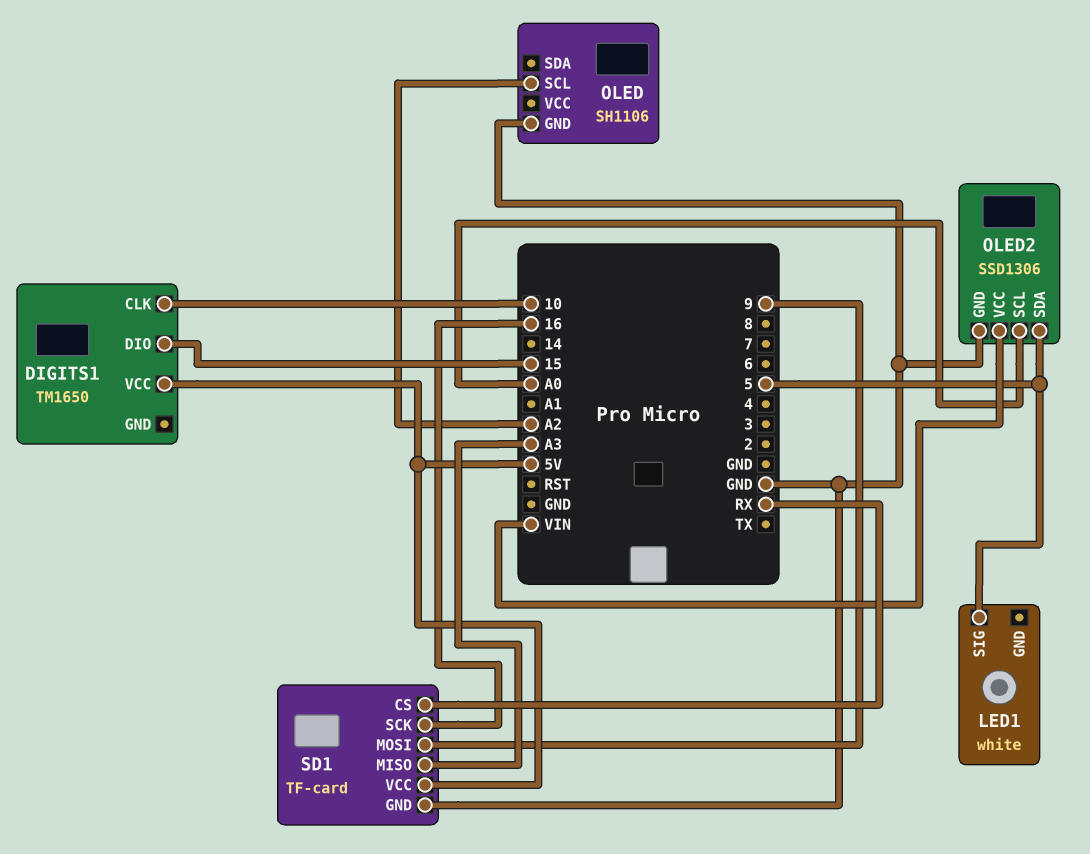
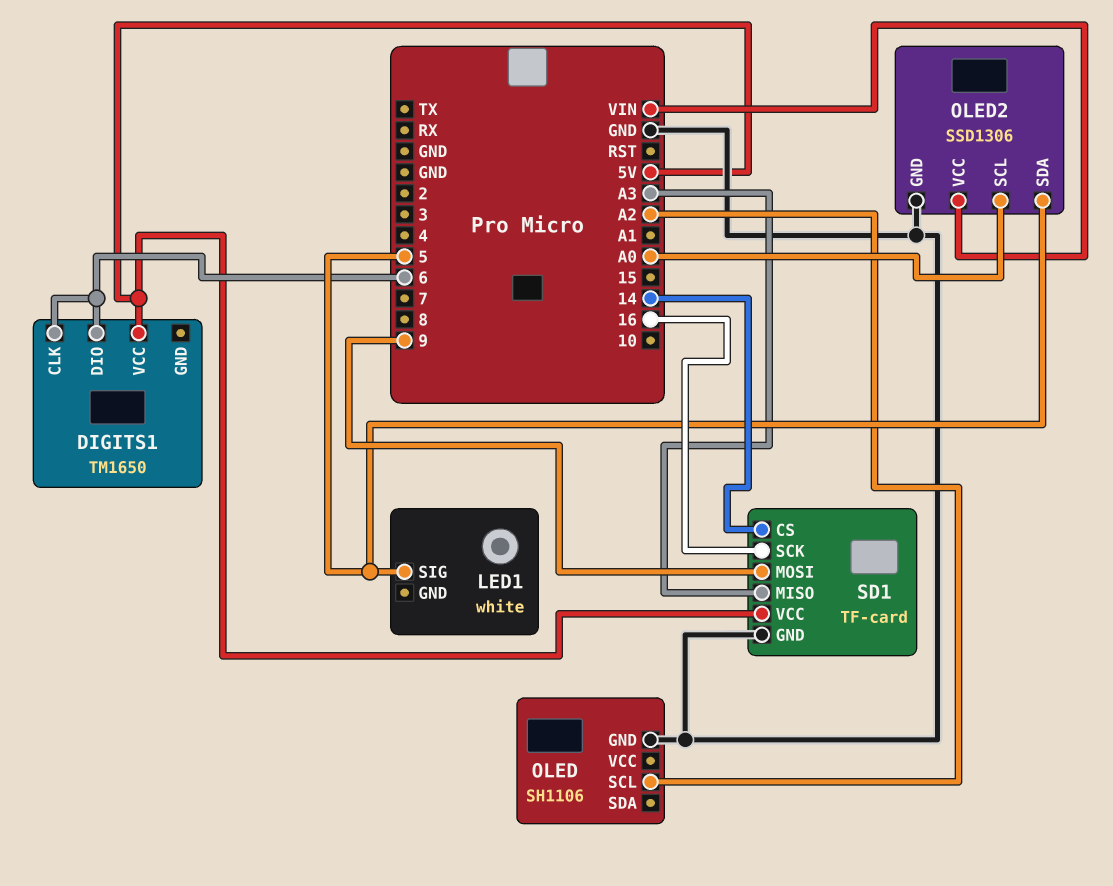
DIGITS1 pin CLK: 10 -> 6
DIGITS1 pin DIO: 15 -> 6
SD1 pin CS: RX -> 14

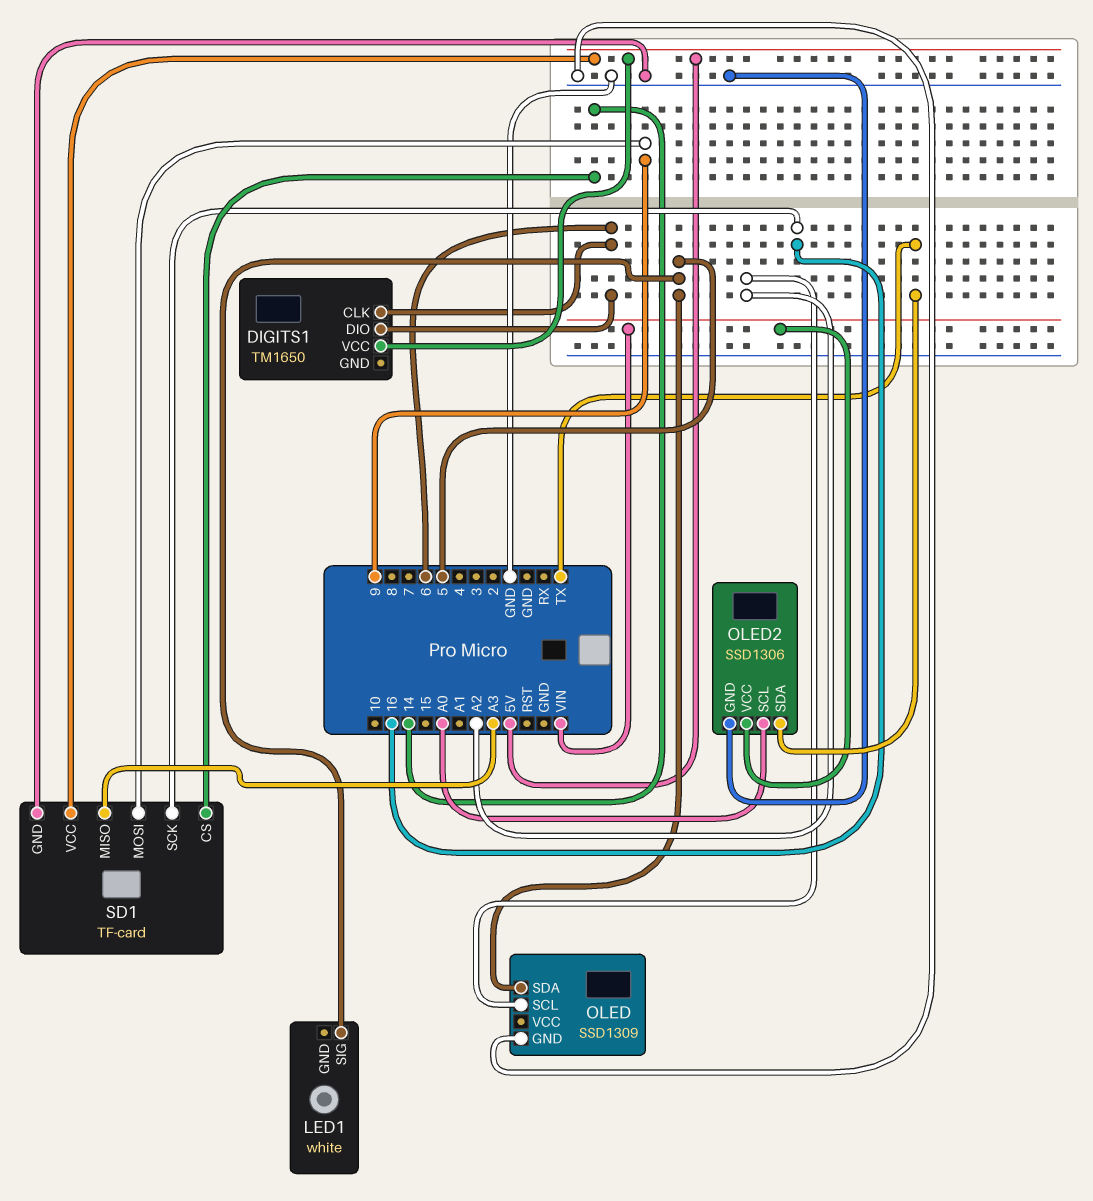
OLED: SH1106 -> SSD1309
OLED pin SDA: none -> 5
OLED2 pin SDA: 5 -> TX

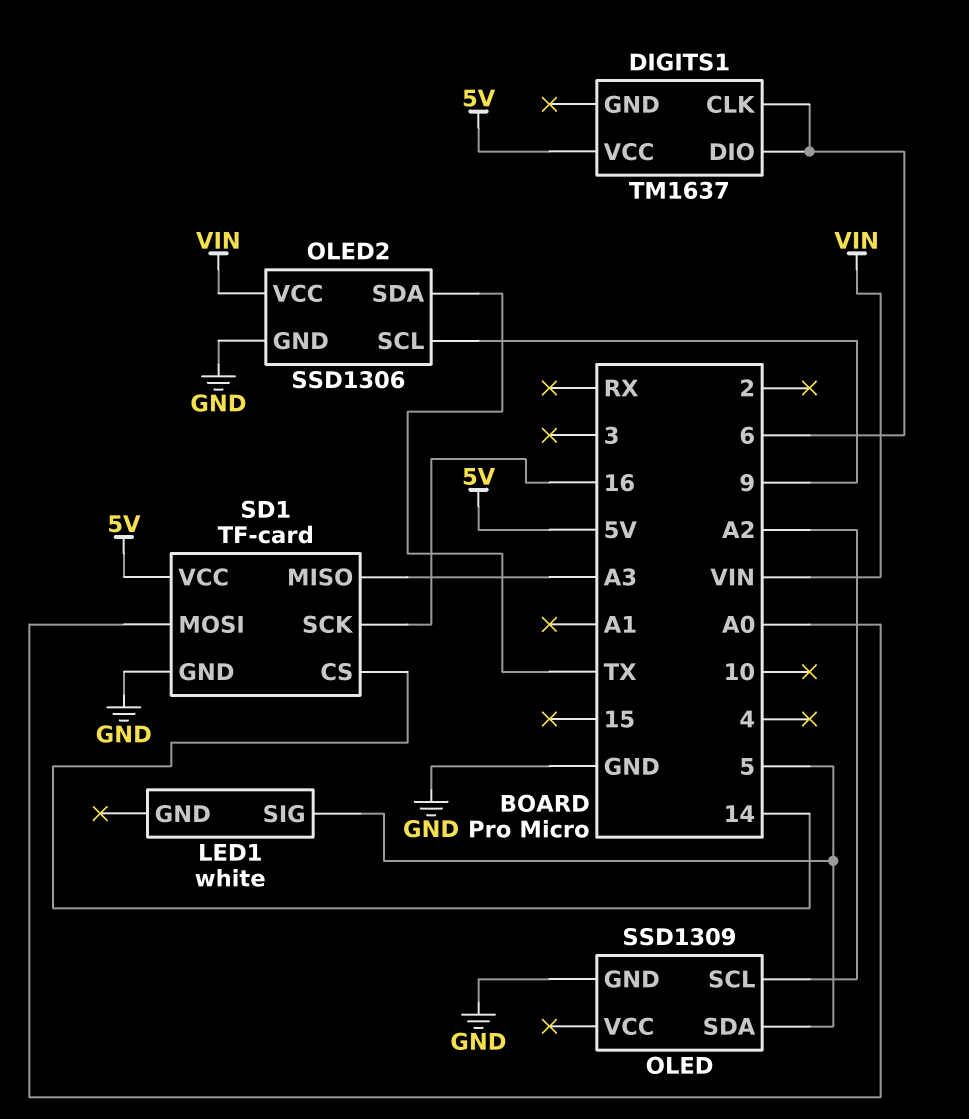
DIGITS1: TM1650 -> TM1637
OLED2 pin SCL: A0 -> 9
SD1 pin MOSI: 9 -> A0

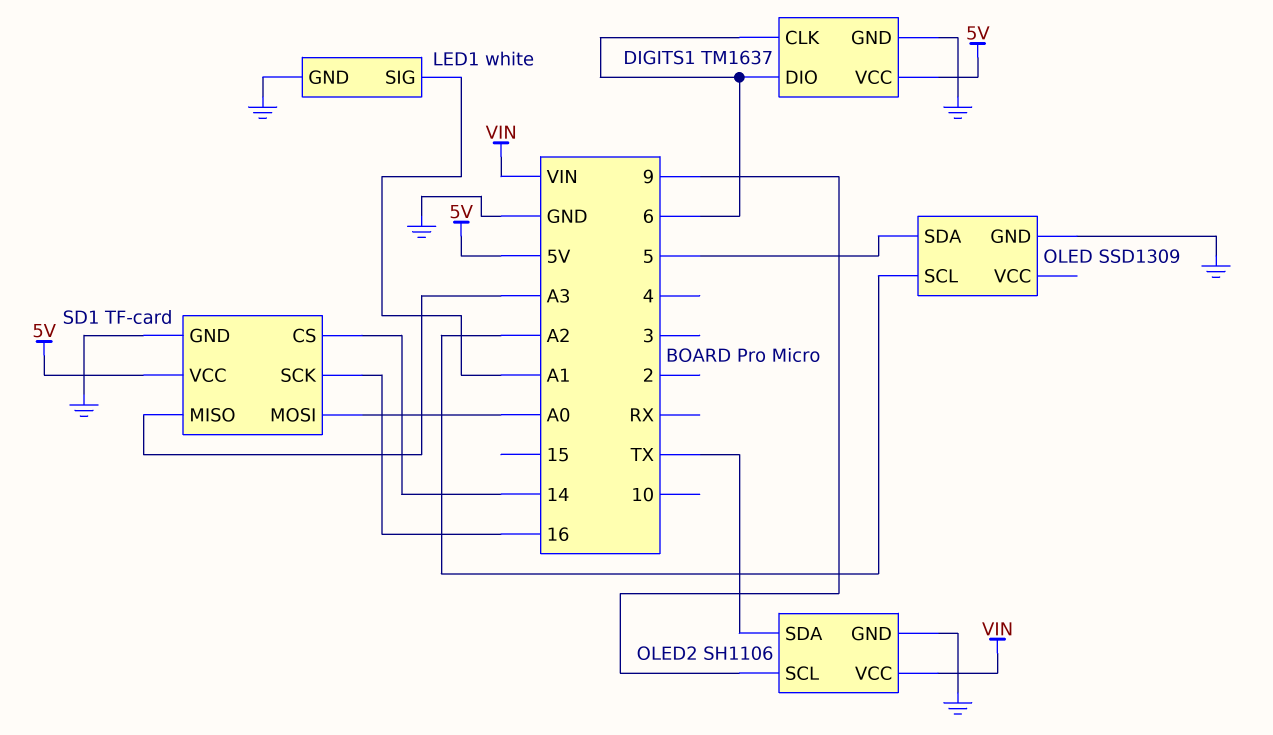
DIGITS1 pin GND: none -> GND
LED1 pin GND: none -> GND
LED1 pin SIG: 5 -> A1
OLED2: SSD1306 -> SH1106

